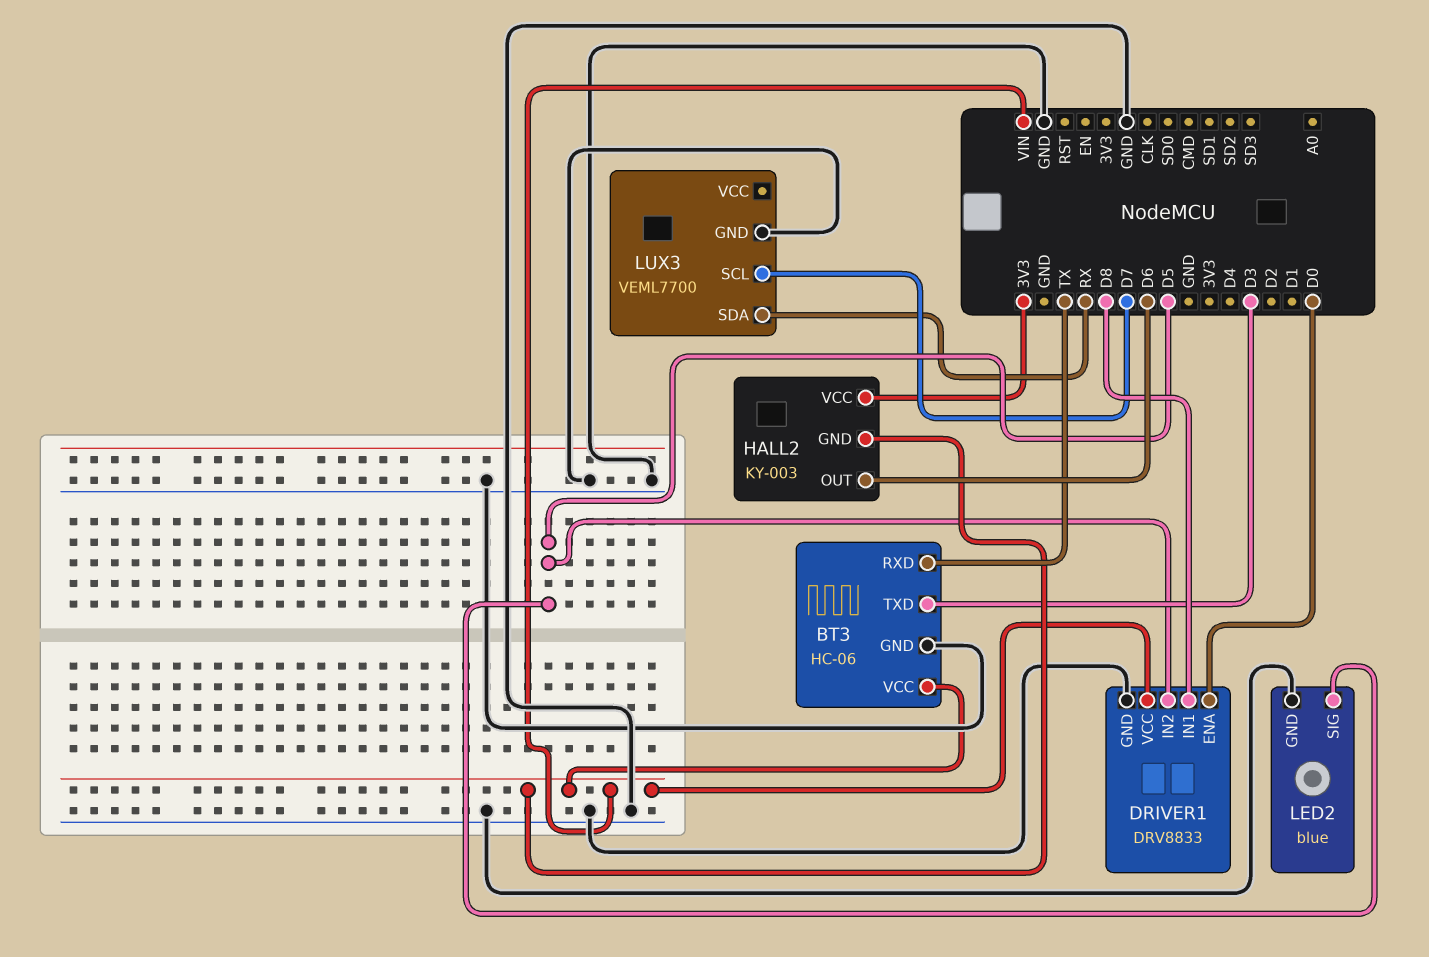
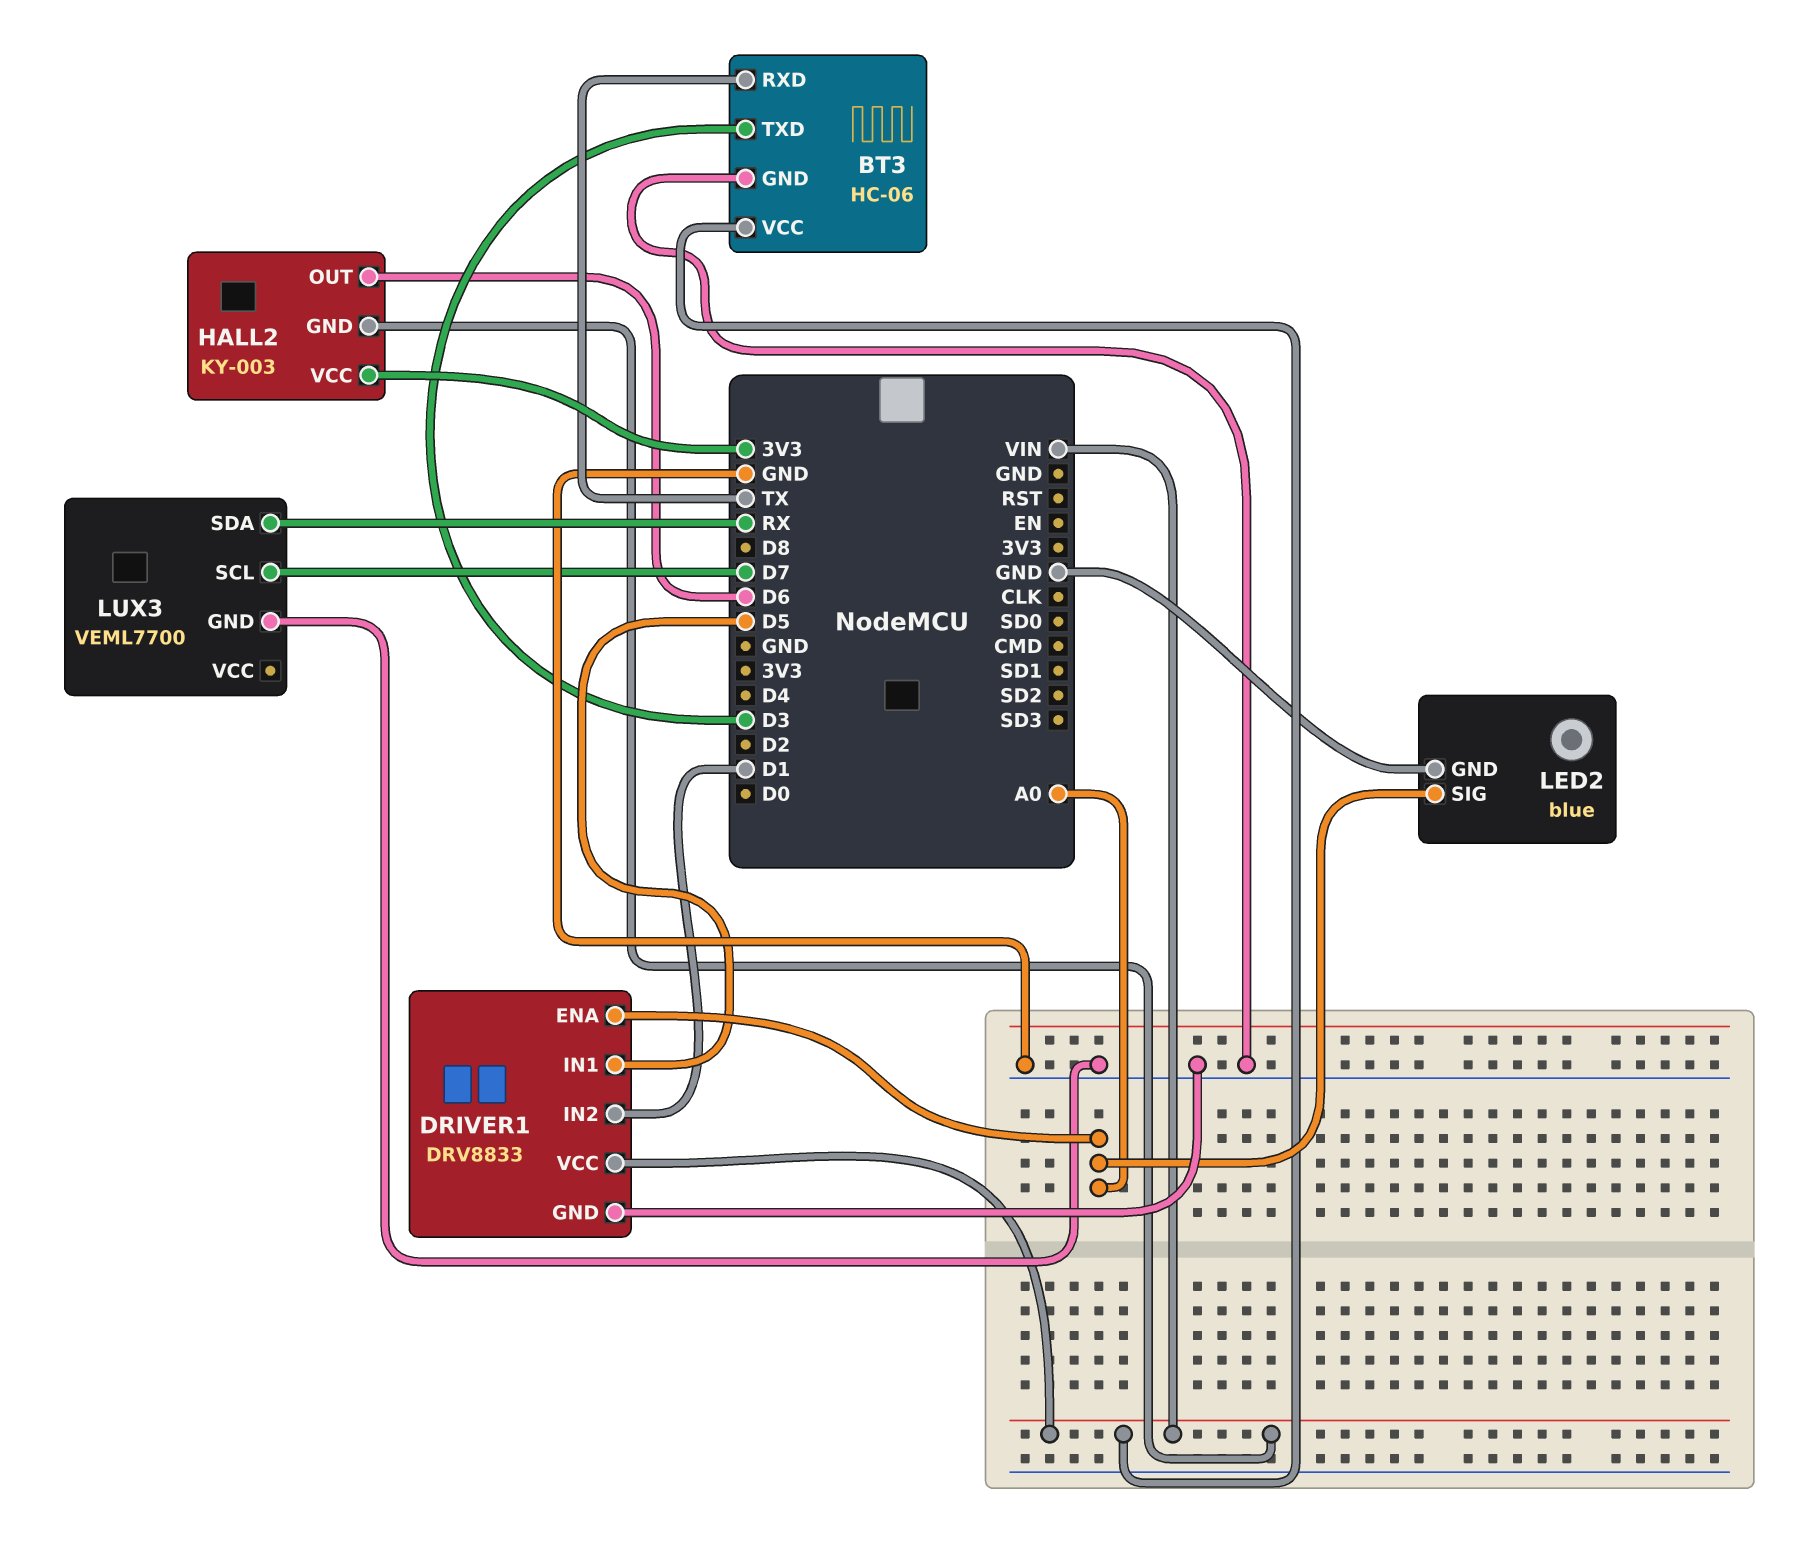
DRIVER1 pin ENA: D0 -> A0
DRIVER1 pin IN1: D8 -> D5
DRIVER1 pin IN2: D5 -> D1
LED2 pin SIG: D5 -> A0

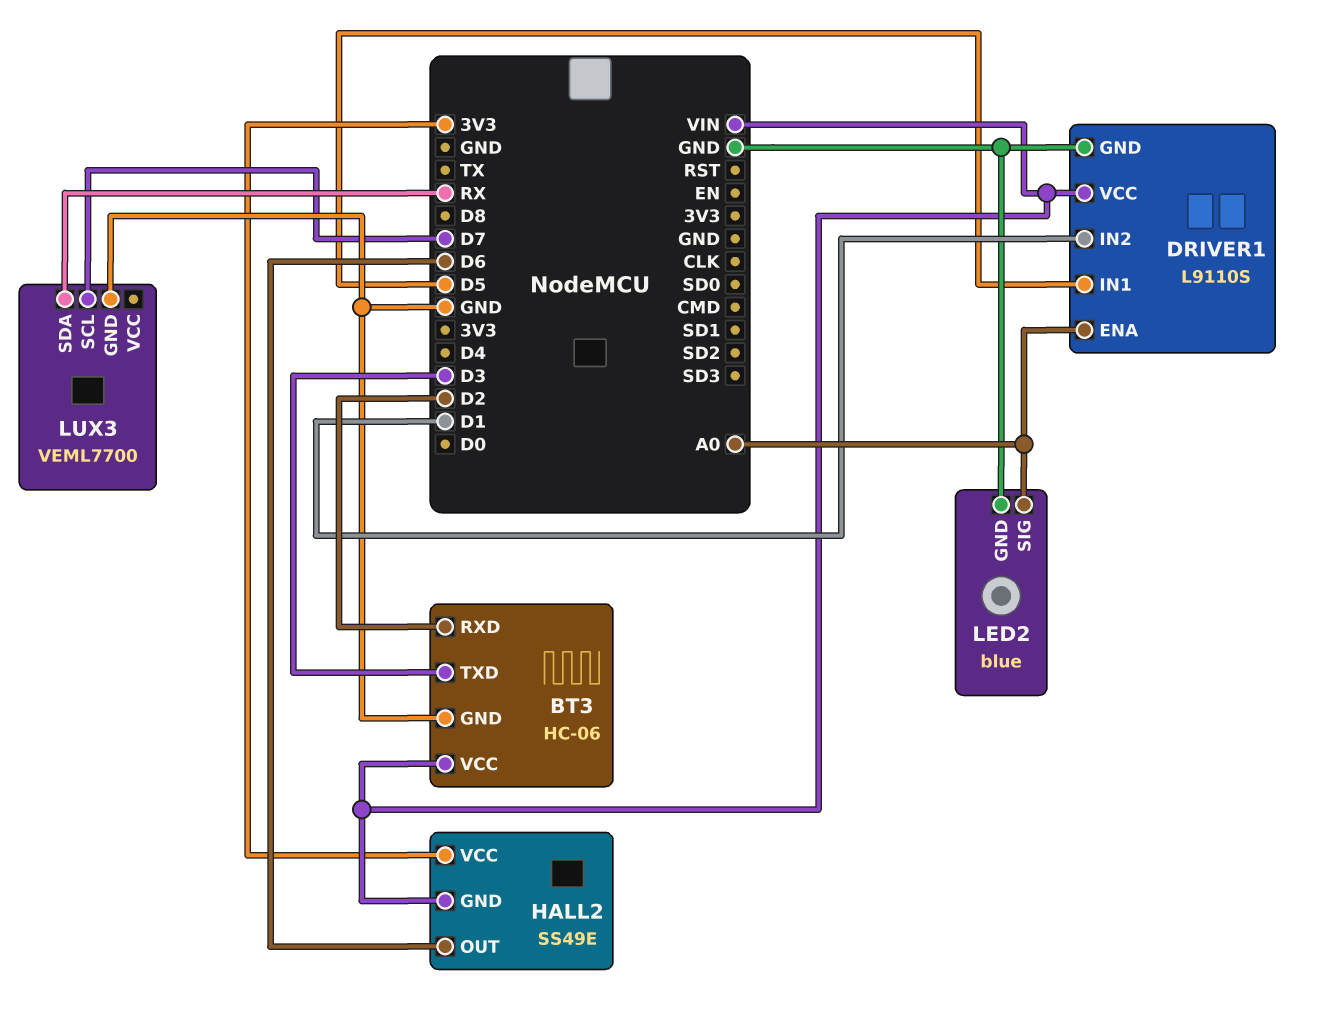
BT3 pin RXD: TX -> D2
DRIVER1: DRV8833 -> L9110S
HALL2: KY-003 -> SS49E

